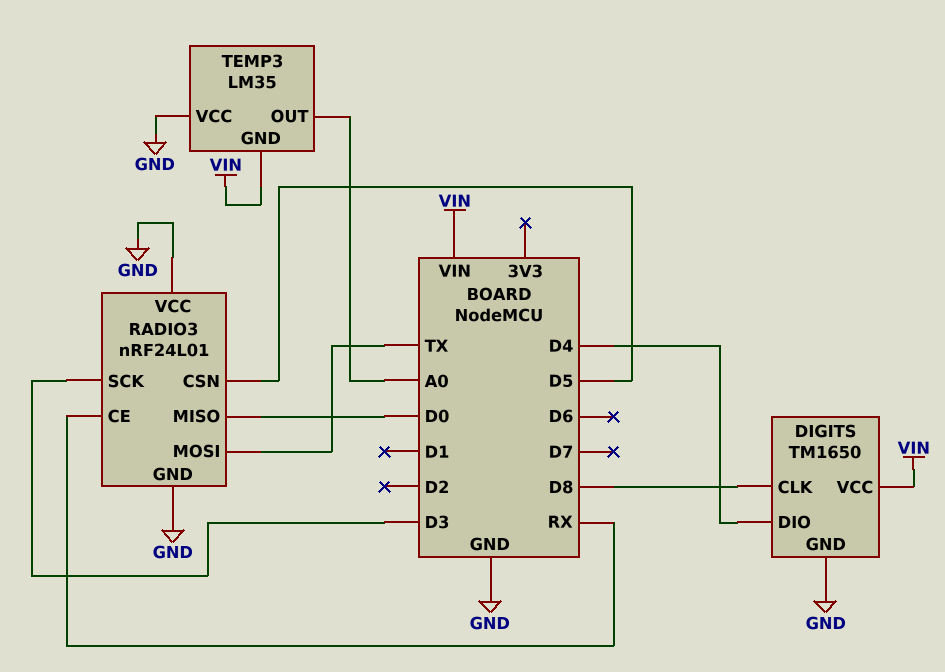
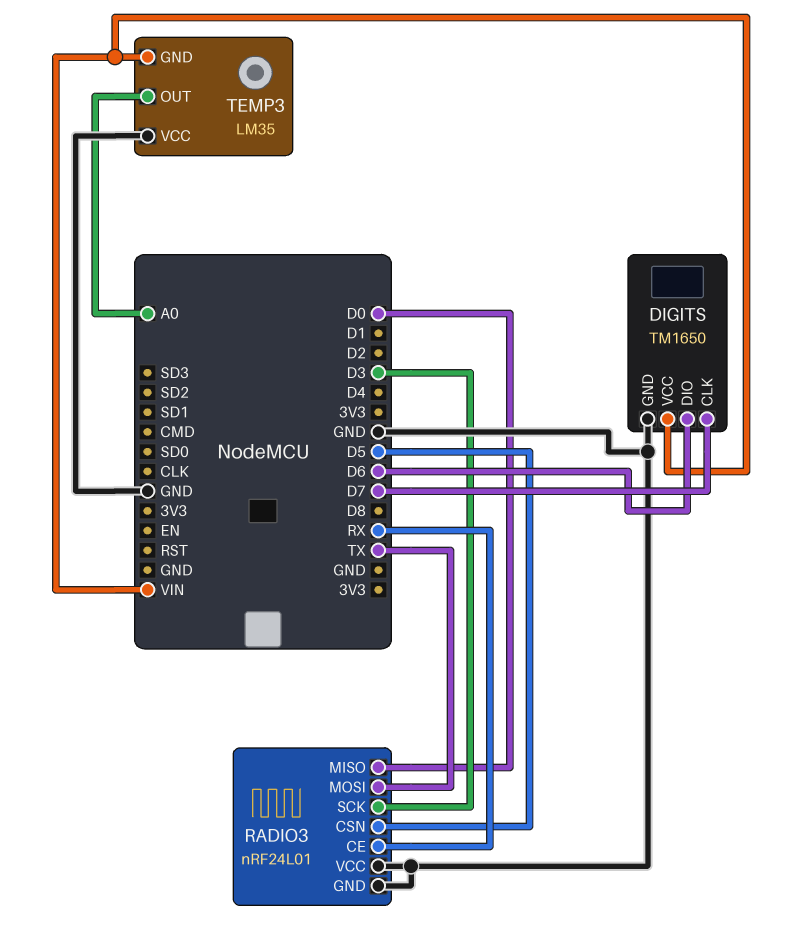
DIGITS pin CLK: D8 -> D7
DIGITS pin DIO: D4 -> D6

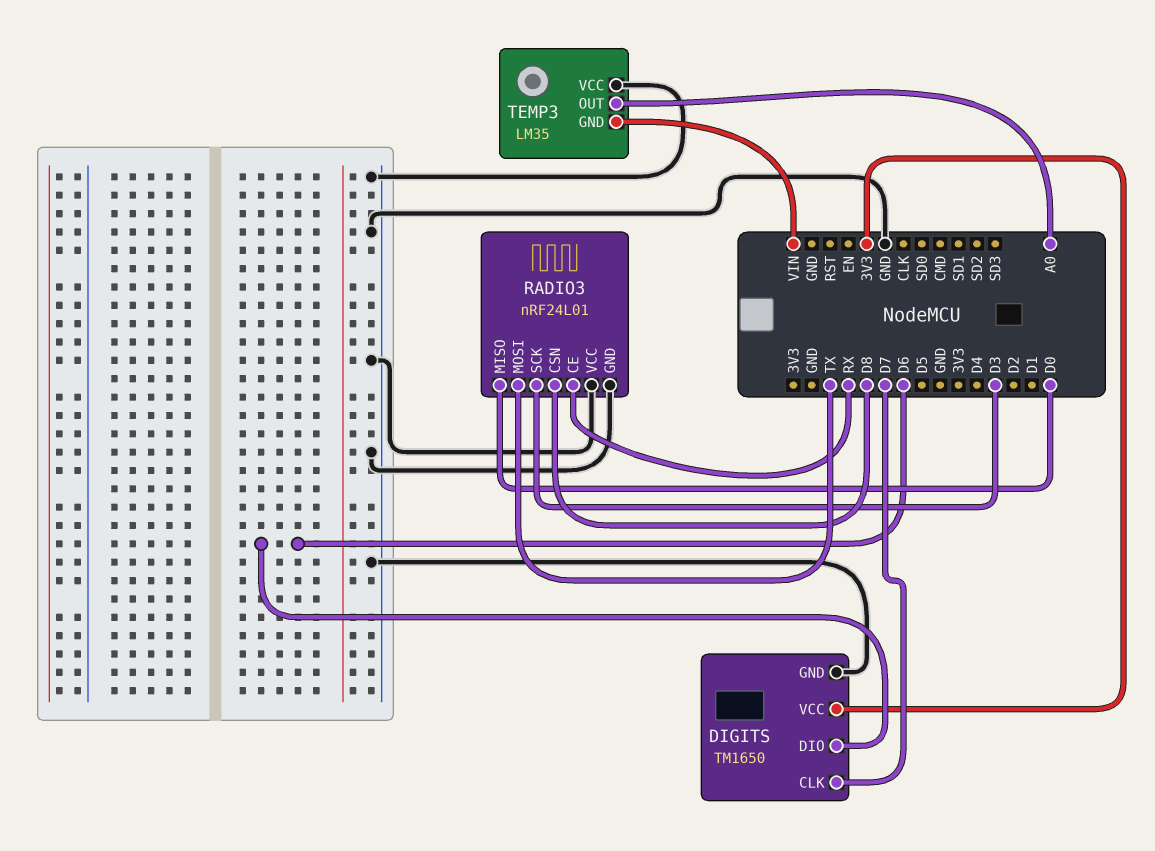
DIGITS pin VCC: VIN -> 3V3
RADIO3 pin CSN: D5 -> D8

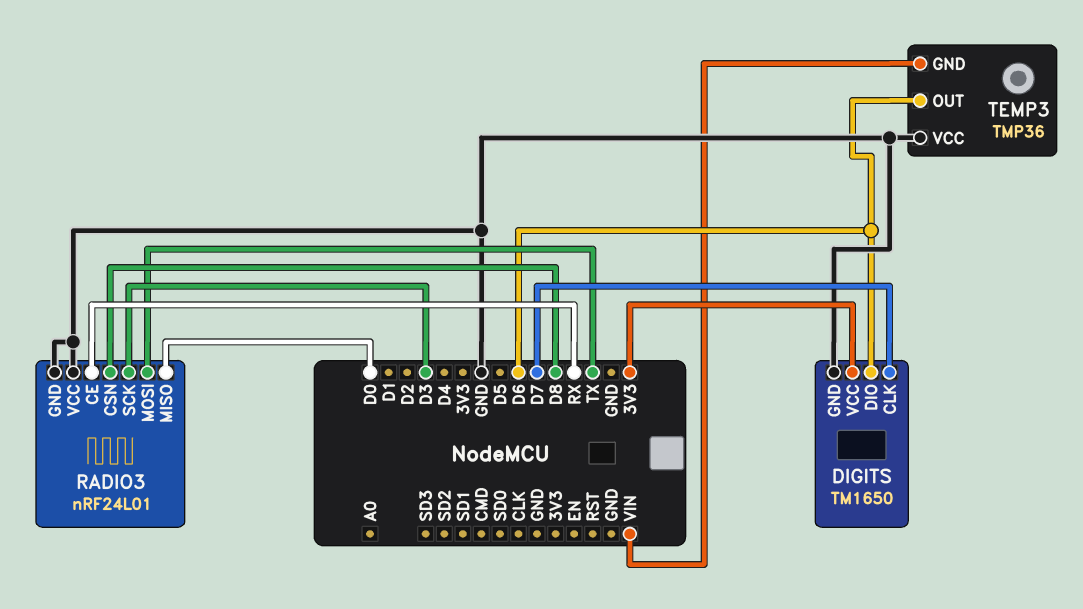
TEMP3: LM35 -> TMP36
TEMP3 pin OUT: A0 -> D6

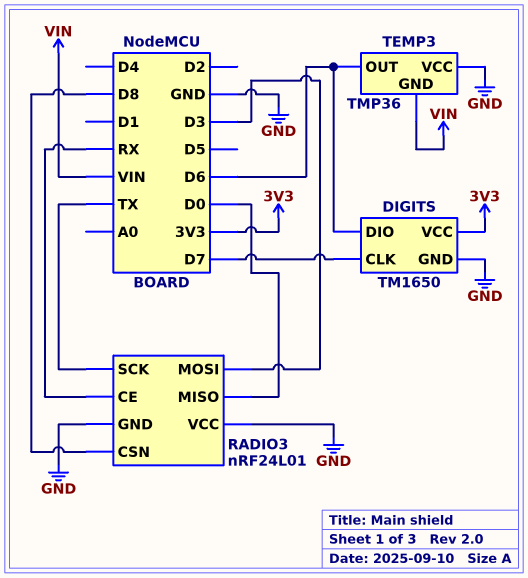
RADIO3 pin MOSI: TX -> D3
RADIO3 pin SCK: D3 -> TX

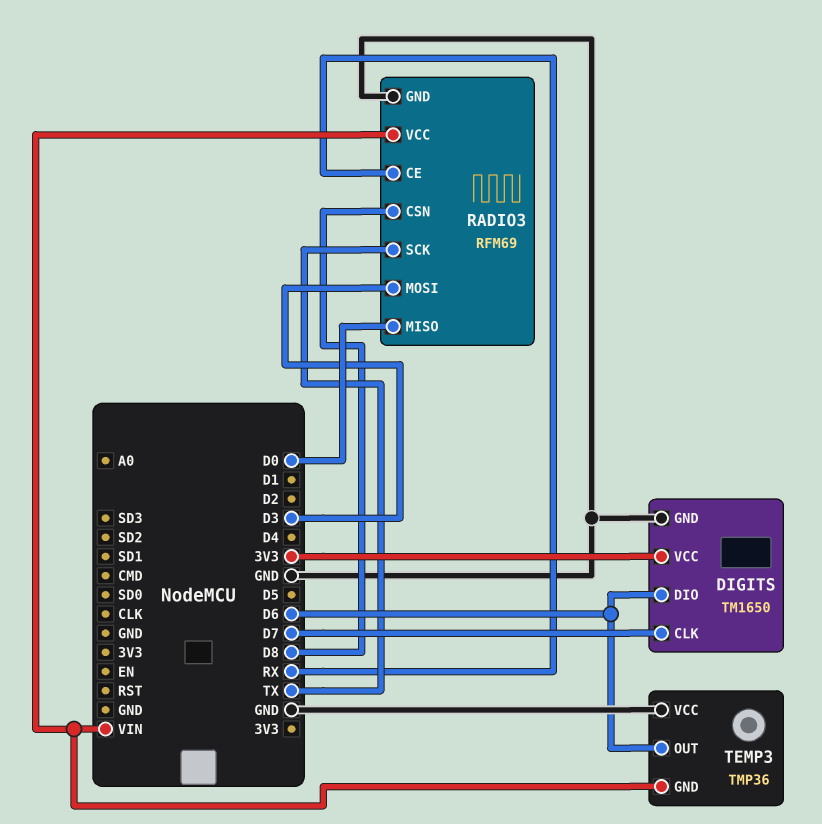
RADIO3: nRF24L01 -> RFM69
RADIO3 pin VCC: GND -> VIN

